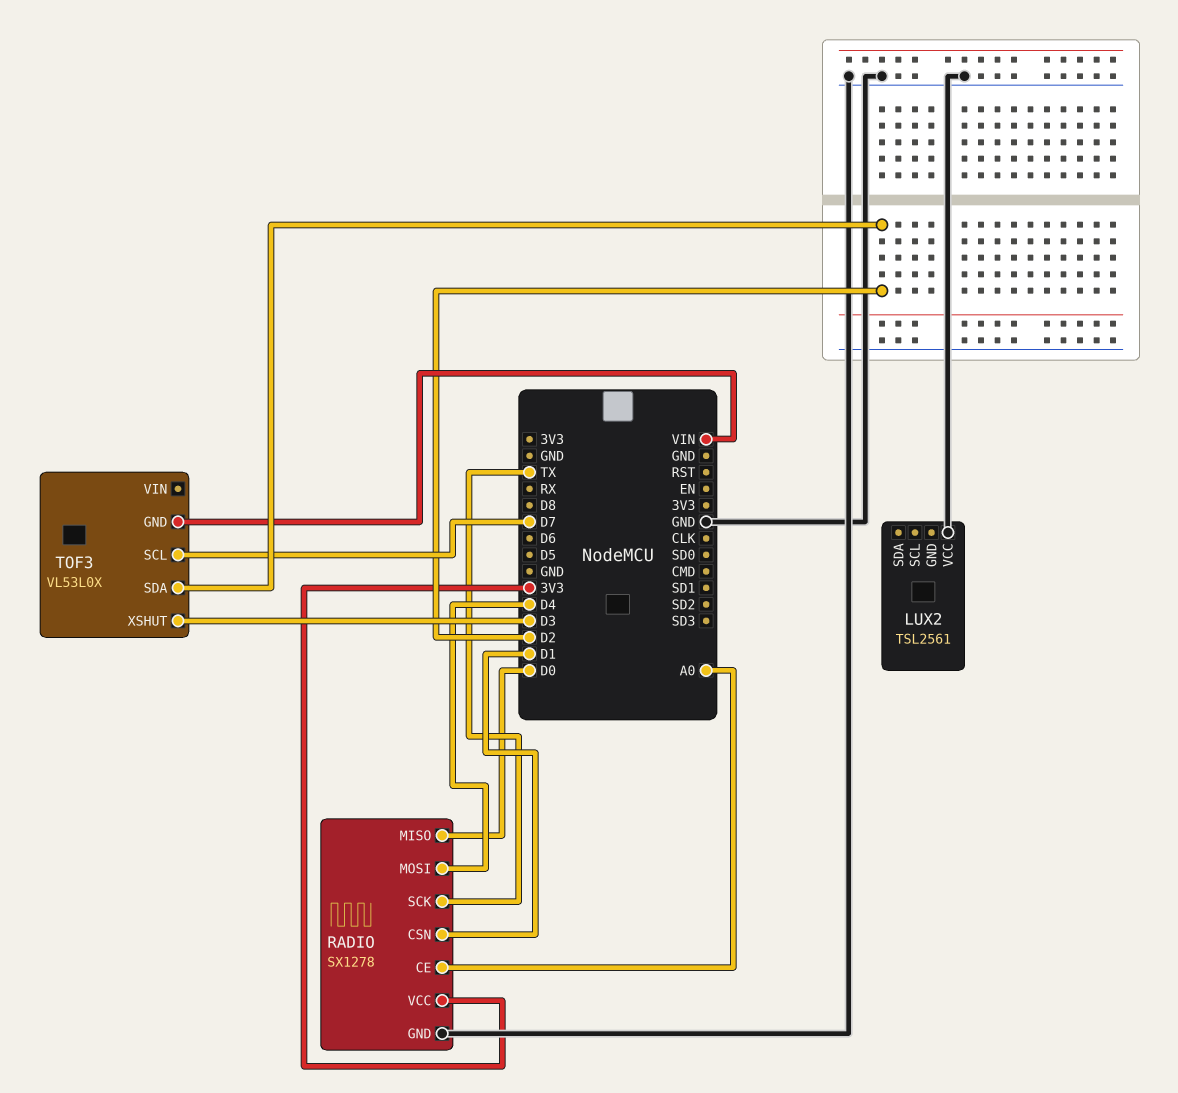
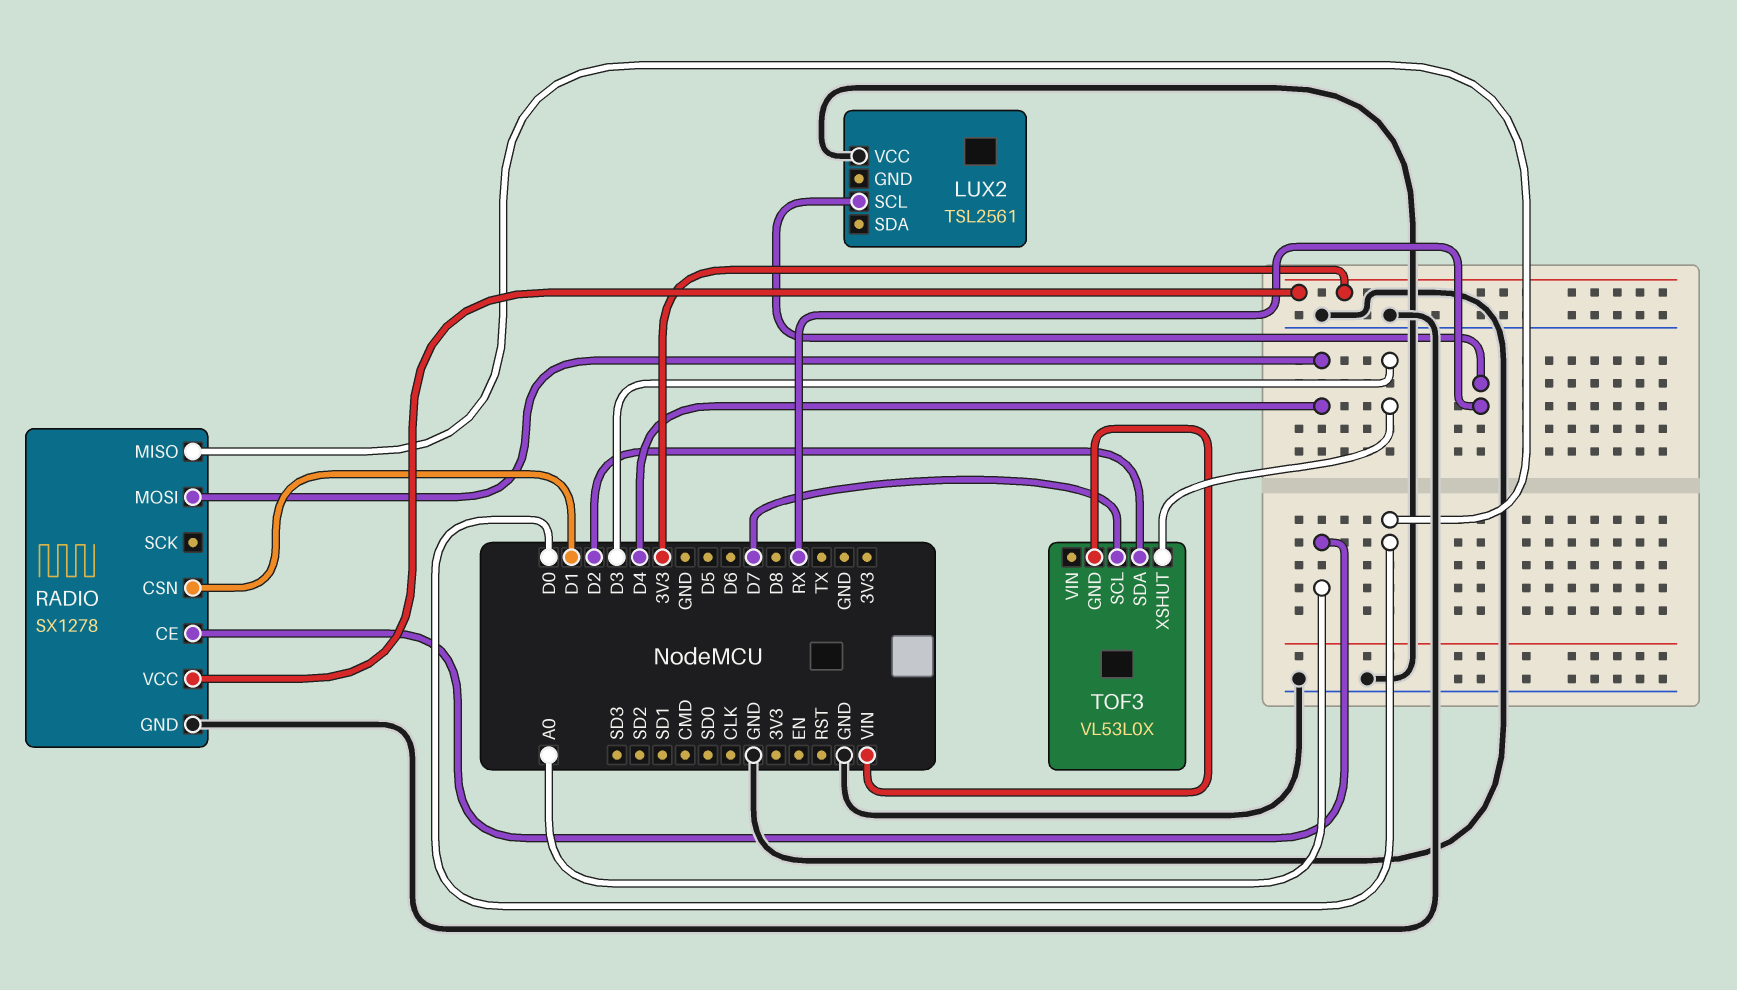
LUX2 pin SCL: none -> RX
RADIO pin SCK: TX -> none

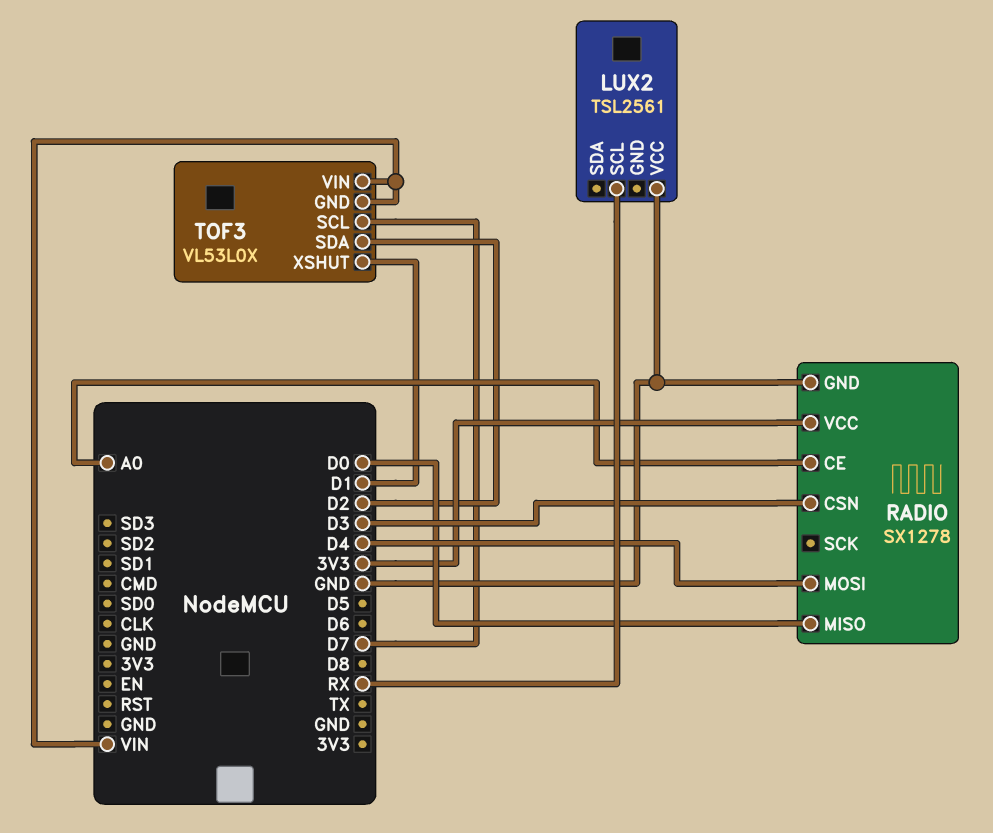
RADIO pin CSN: D1 -> D3
TOF3 pin VIN: none -> VIN
TOF3 pin XSHUT: D3 -> D1

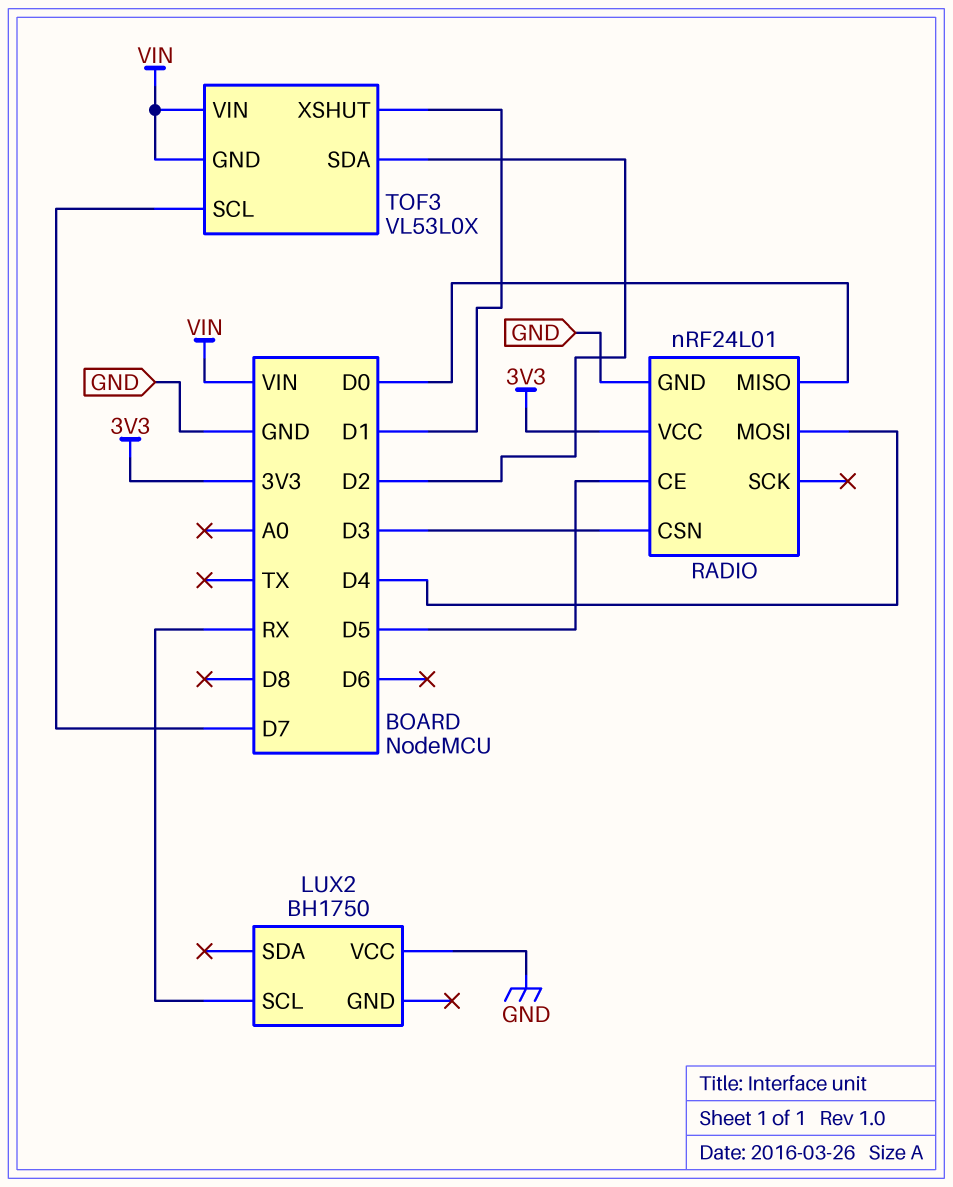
LUX2: TSL2561 -> BH1750
RADIO: SX1278 -> nRF24L01
RADIO pin CE: A0 -> D5

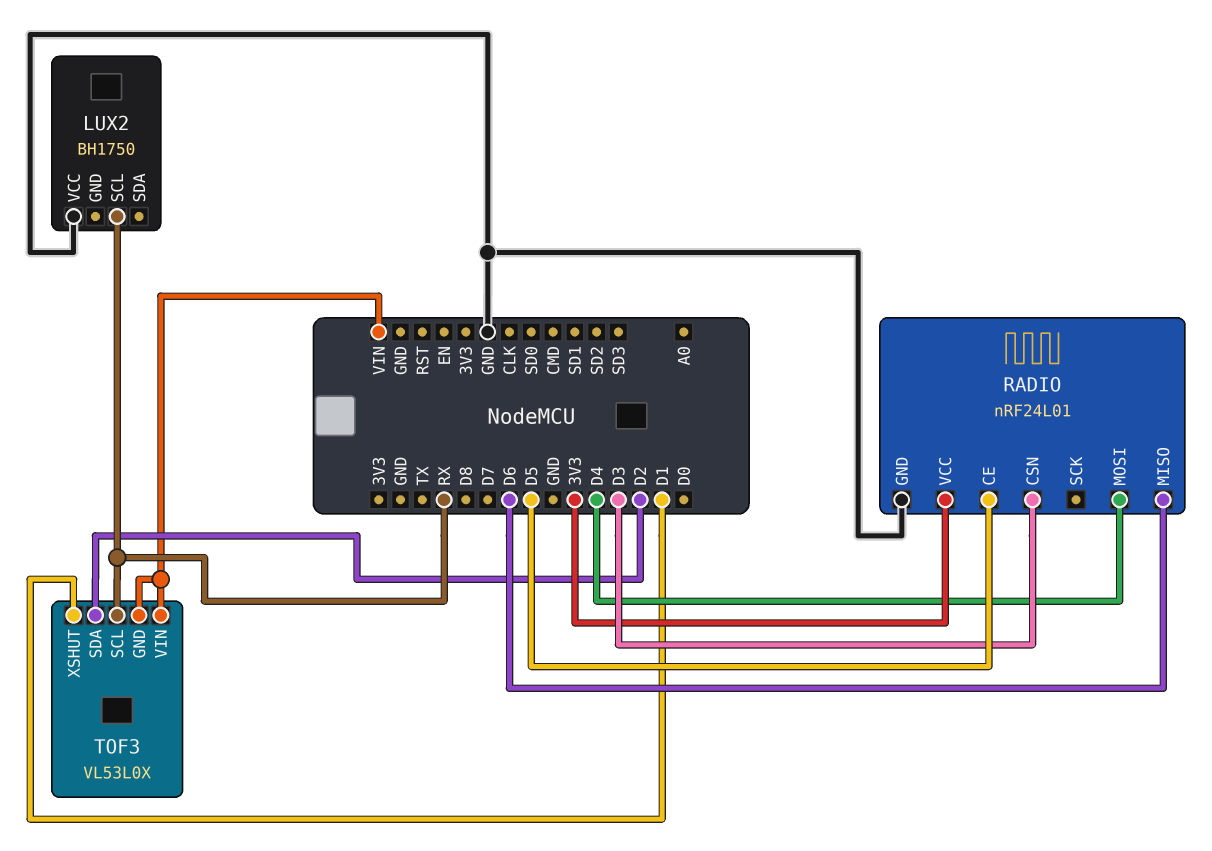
RADIO pin MISO: D0 -> D6
TOF3 pin SCL: D7 -> RX

